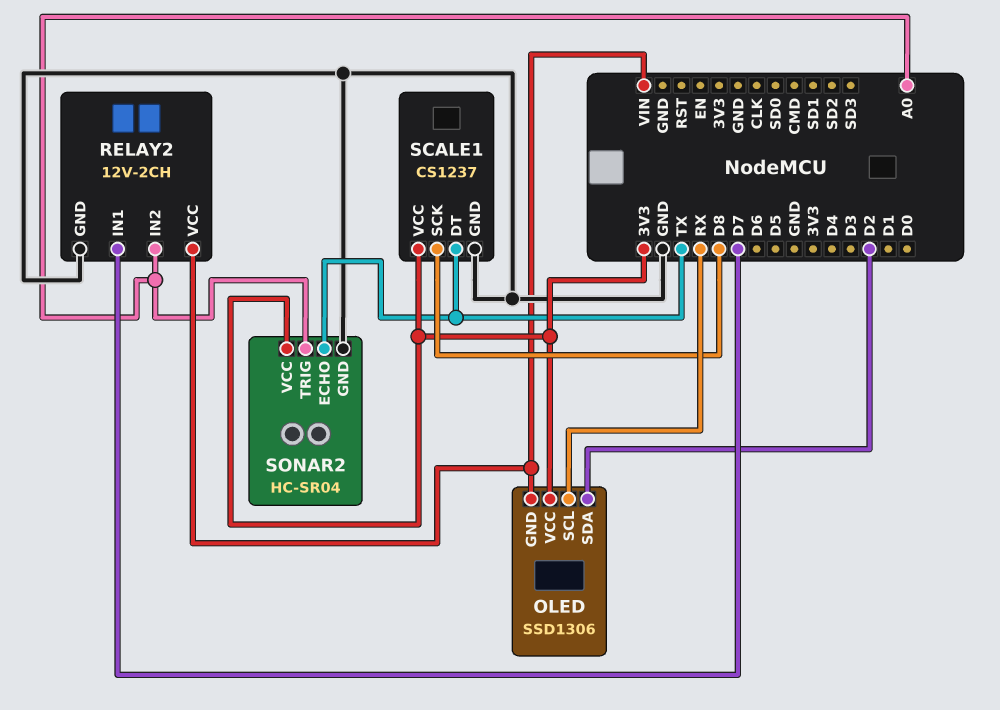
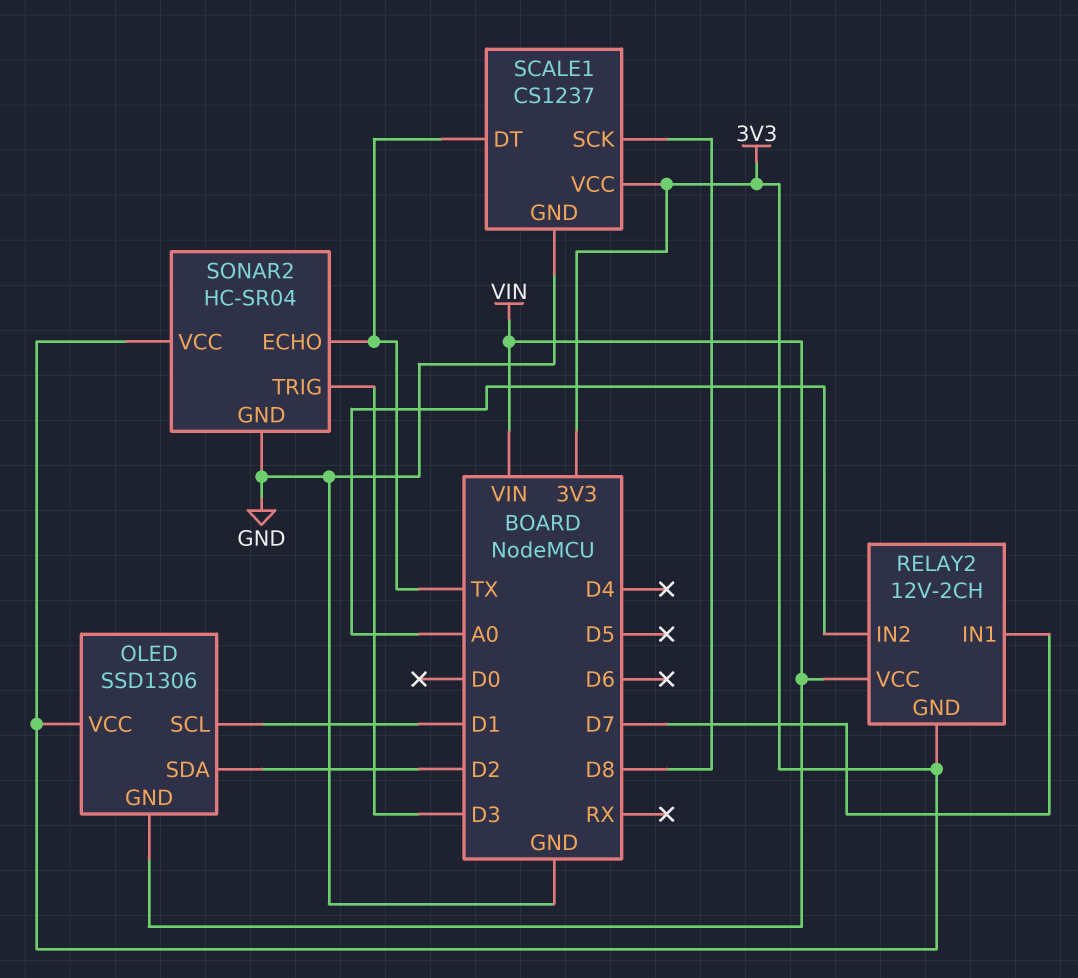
OLED pin SCL: RX -> D1
RELAY2 pin GND: GND -> 3V3
SONAR2 pin TRIG: A0 -> D3

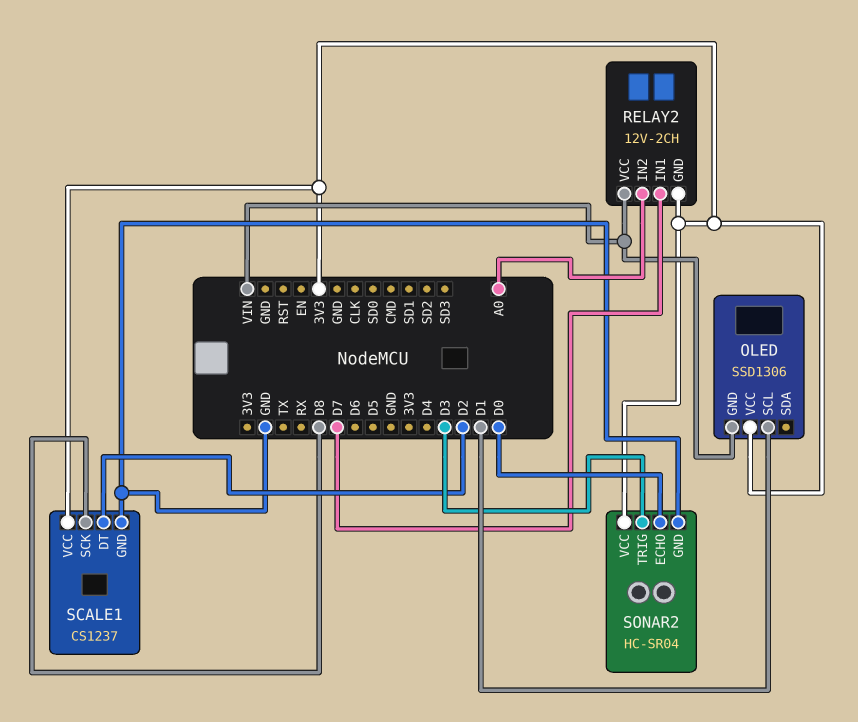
OLED pin SDA: D2 -> none
SCALE1 pin DT: TX -> D2
SONAR2 pin ECHO: TX -> D0

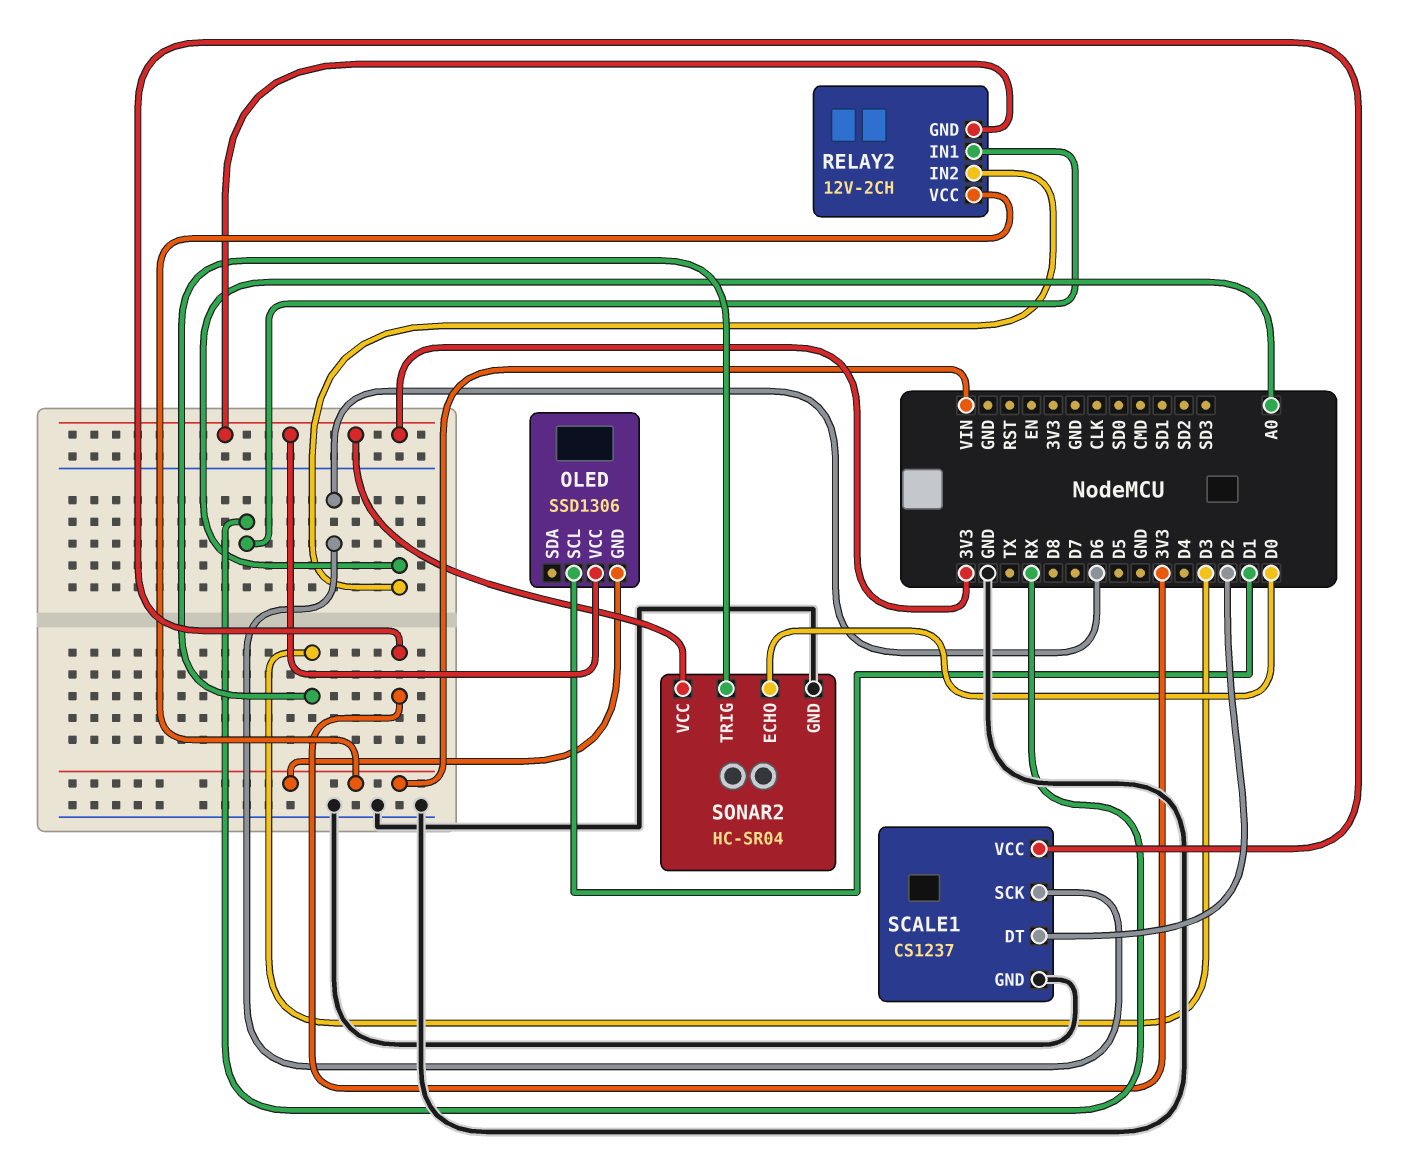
RELAY2 pin IN1: D7 -> RX
SCALE1 pin SCK: D8 -> D6

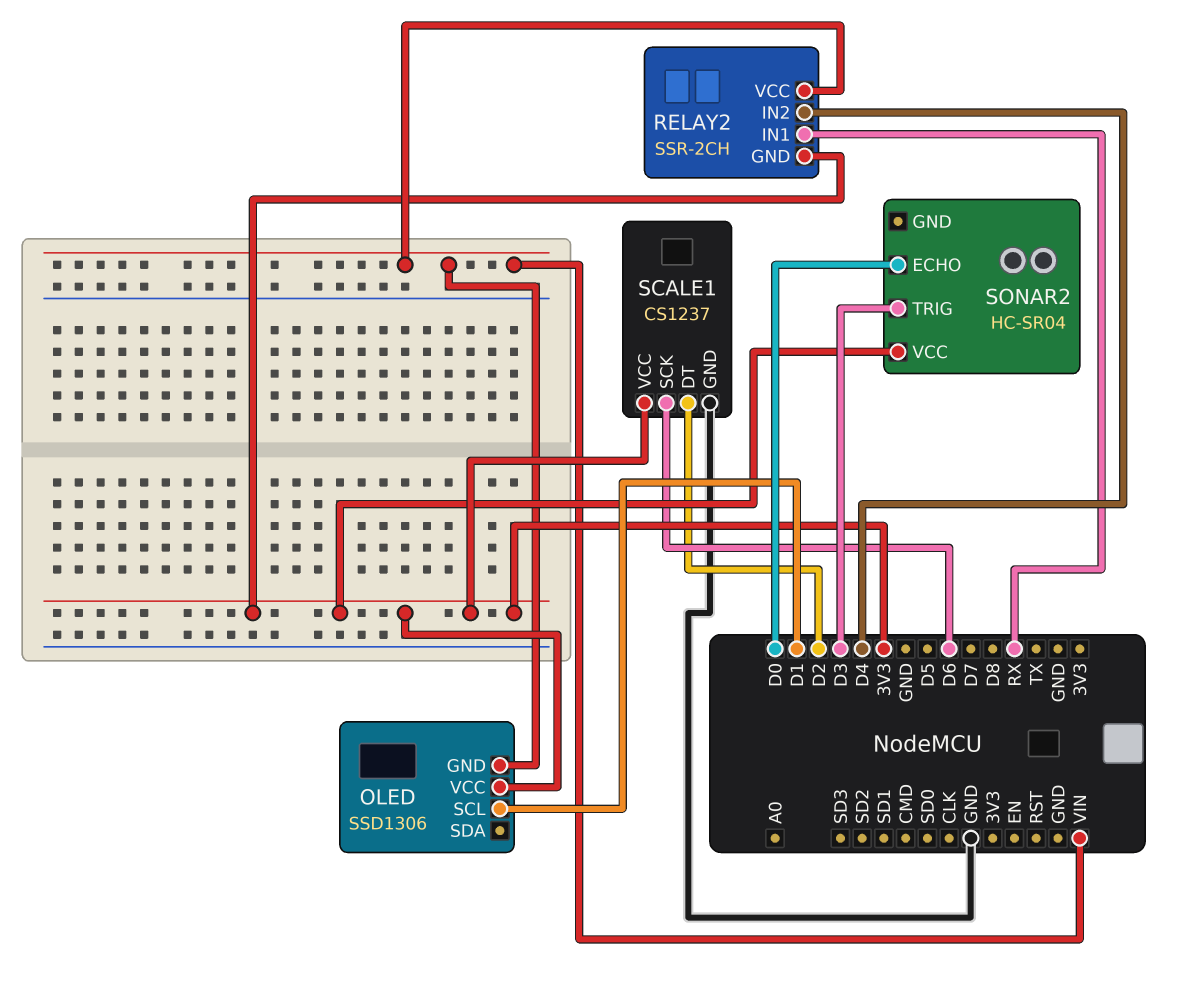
RELAY2: 12V-2CH -> SSR-2CH
RELAY2 pin IN2: A0 -> D4
SONAR2 pin GND: GND -> none

